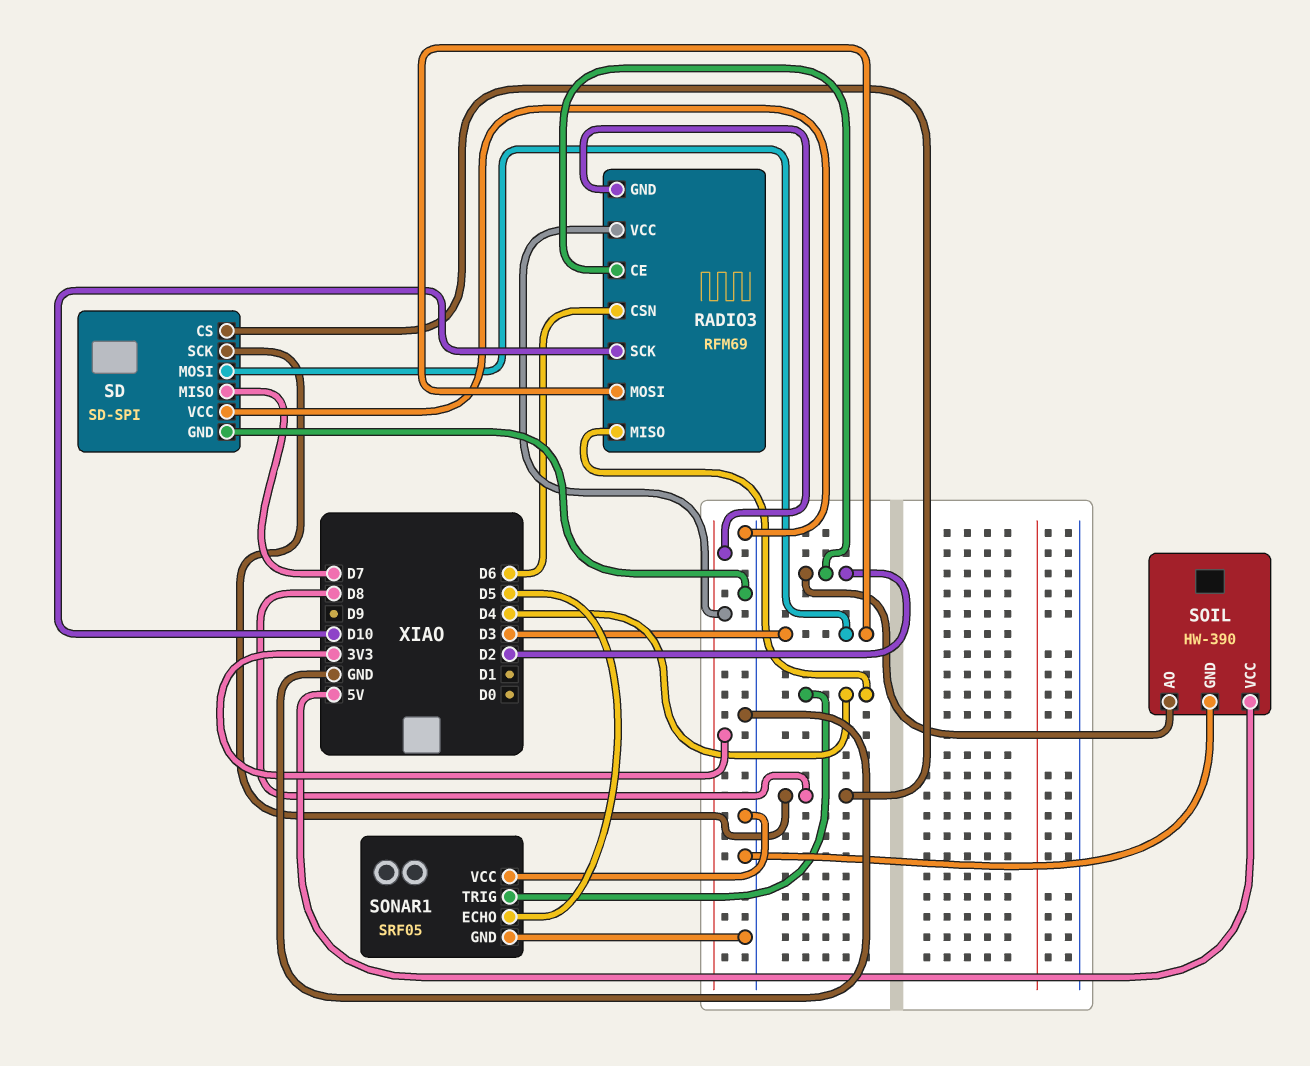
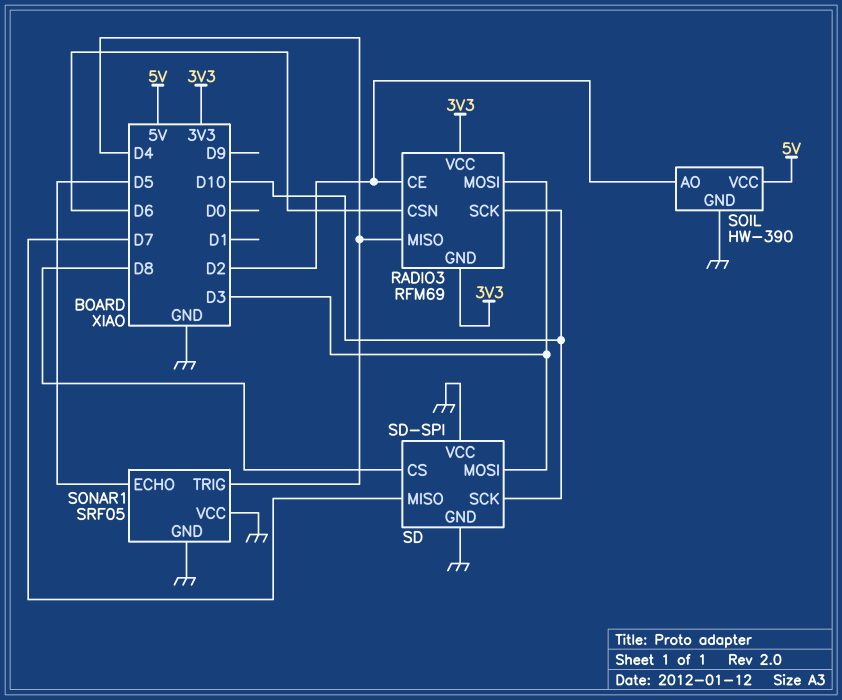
SD pin SCK: D8 -> D10

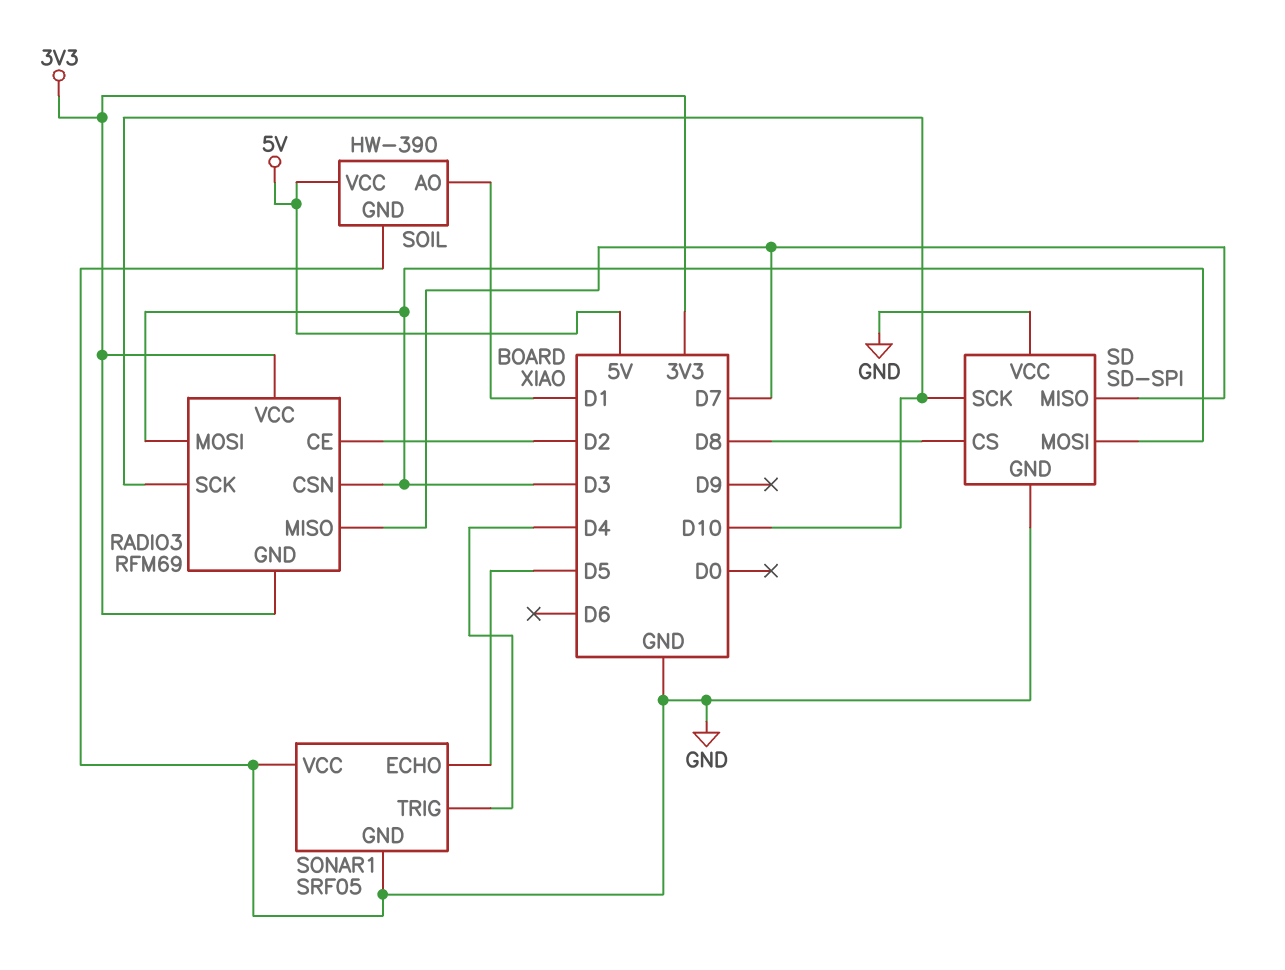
RADIO3 pin CSN: D6 -> D3
RADIO3 pin MISO: D4 -> D7
SOIL pin AO: D2 -> D1

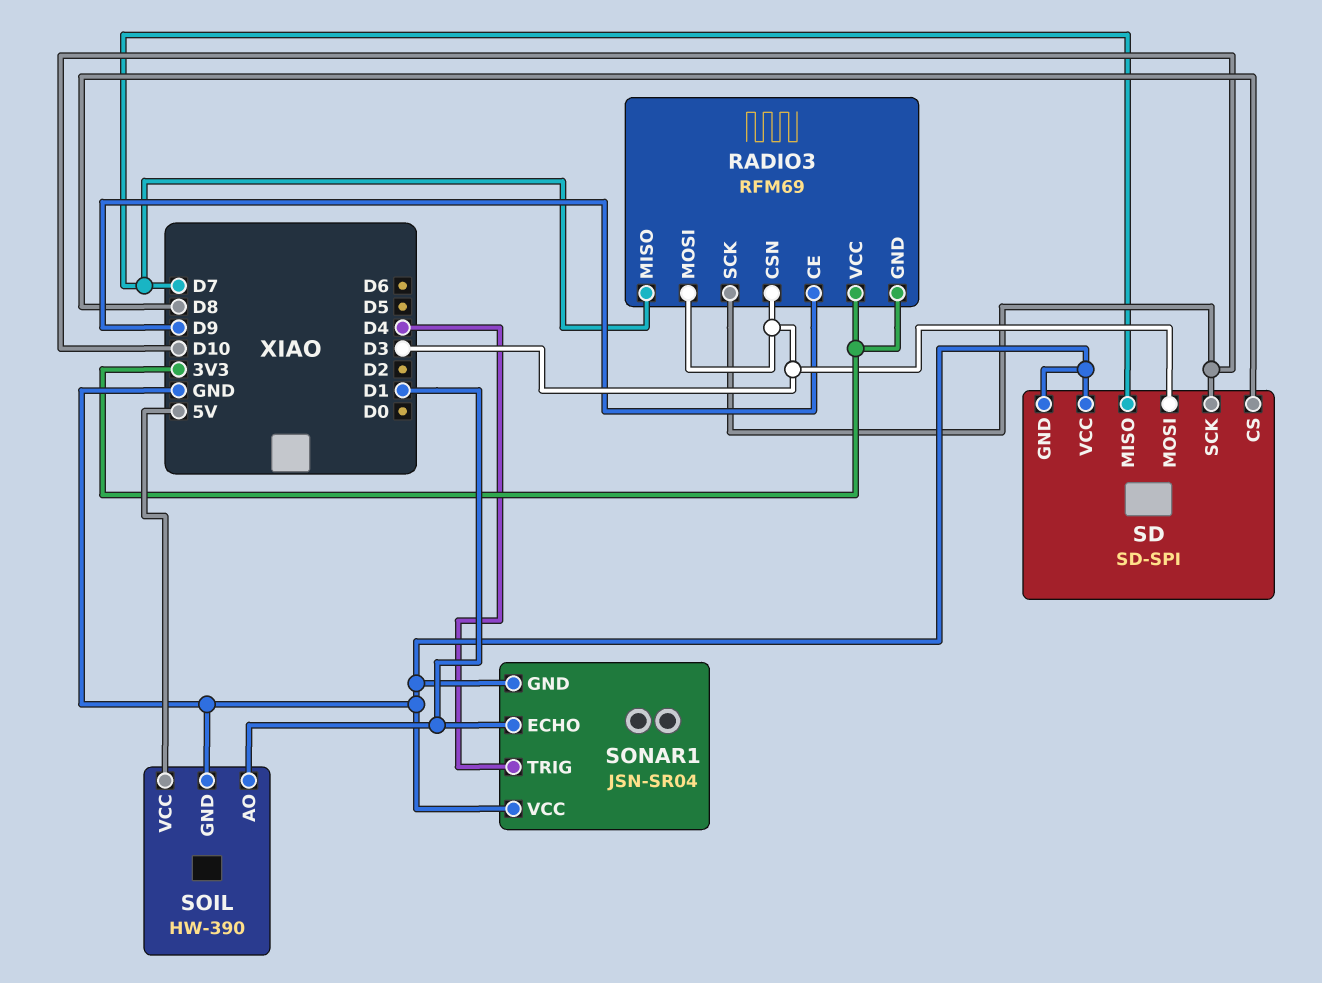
RADIO3 pin CE: D2 -> D9
SONAR1: SRF05 -> JSN-SR04
SONAR1 pin ECHO: D5 -> D1

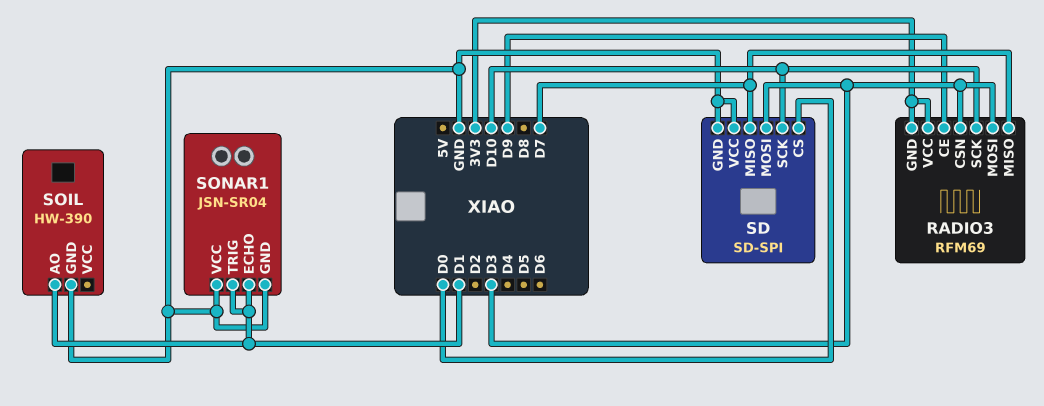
SD pin CS: D8 -> D0
SOIL pin VCC: 5V -> none
SONAR1 pin TRIG: D4 -> D1

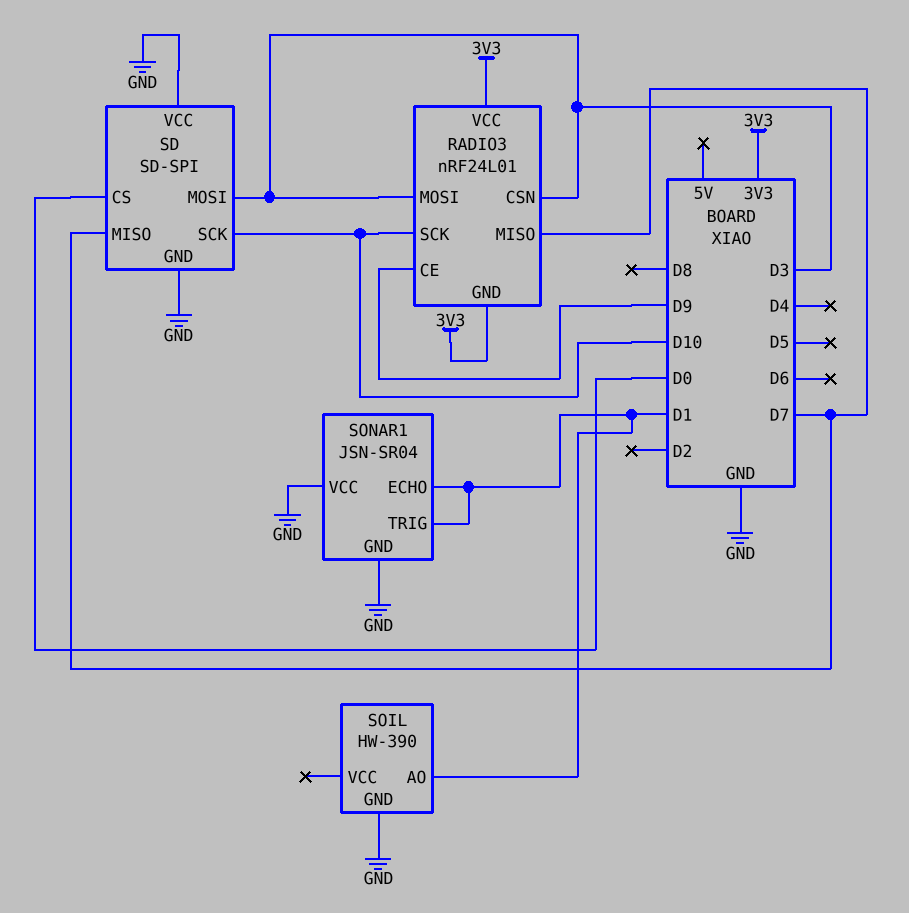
RADIO3: RFM69 -> nRF24L01

